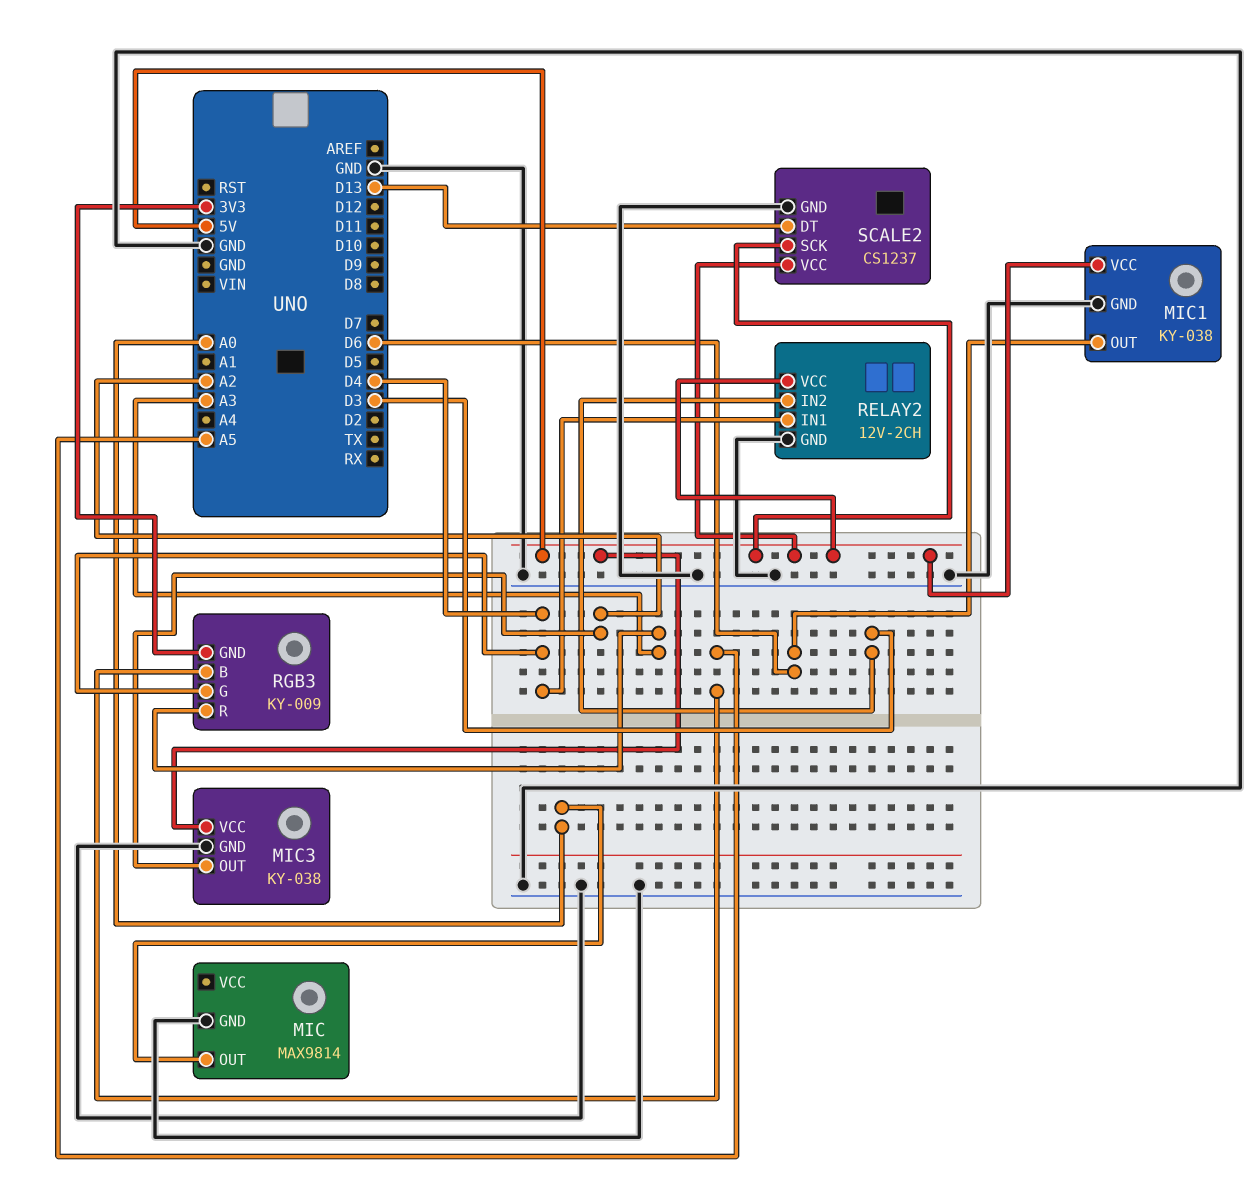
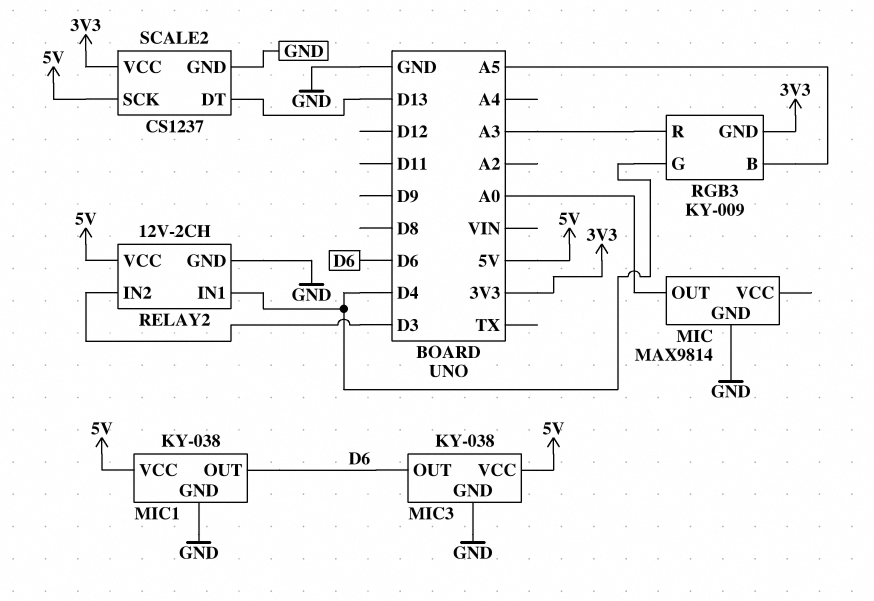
MIC3 pin OUT: A2 -> D6
SCALE2 pin VCC: 5V -> 3V3

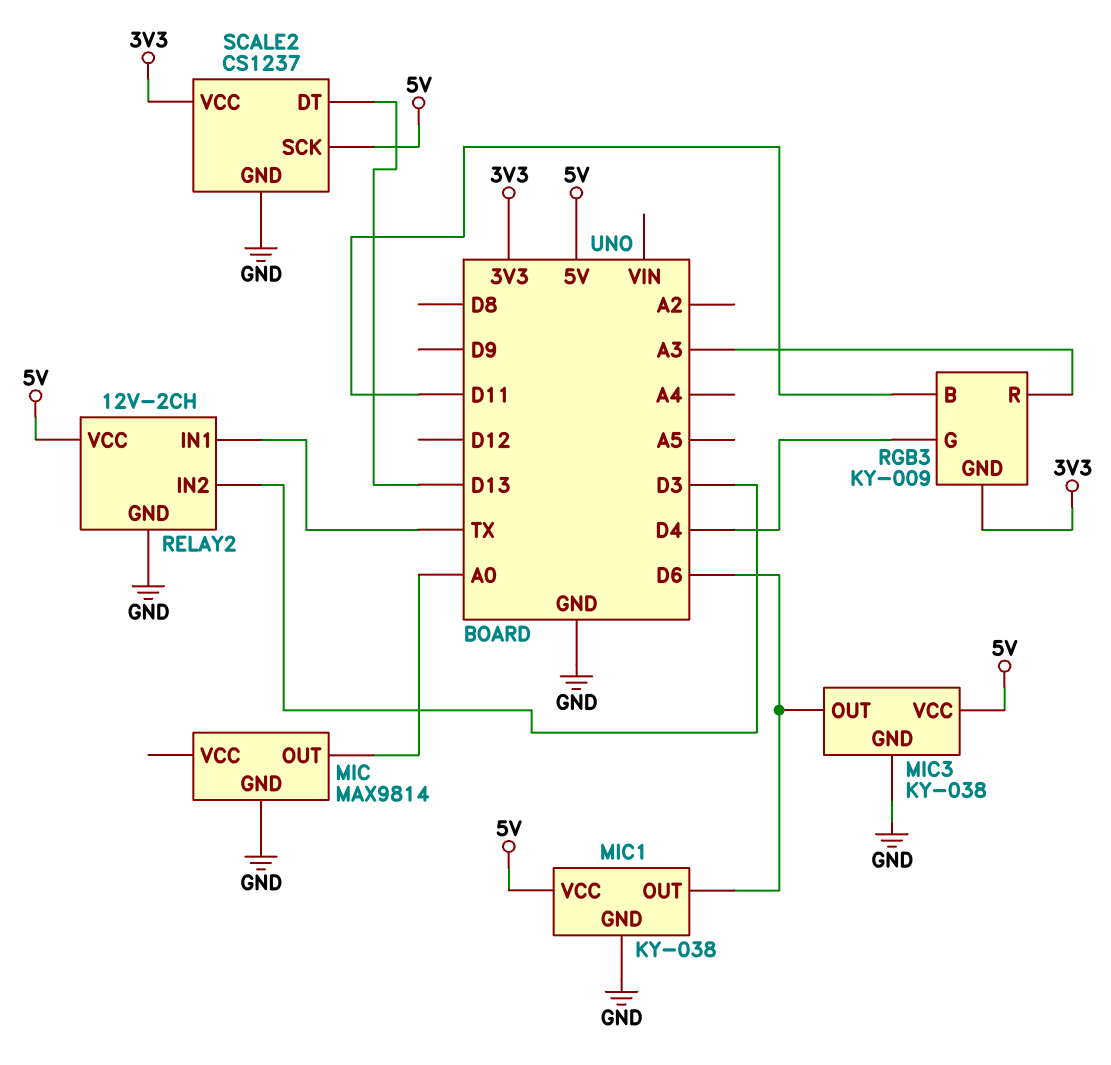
RELAY2 pin IN1: D4 -> TX
RGB3 pin B: A5 -> D11

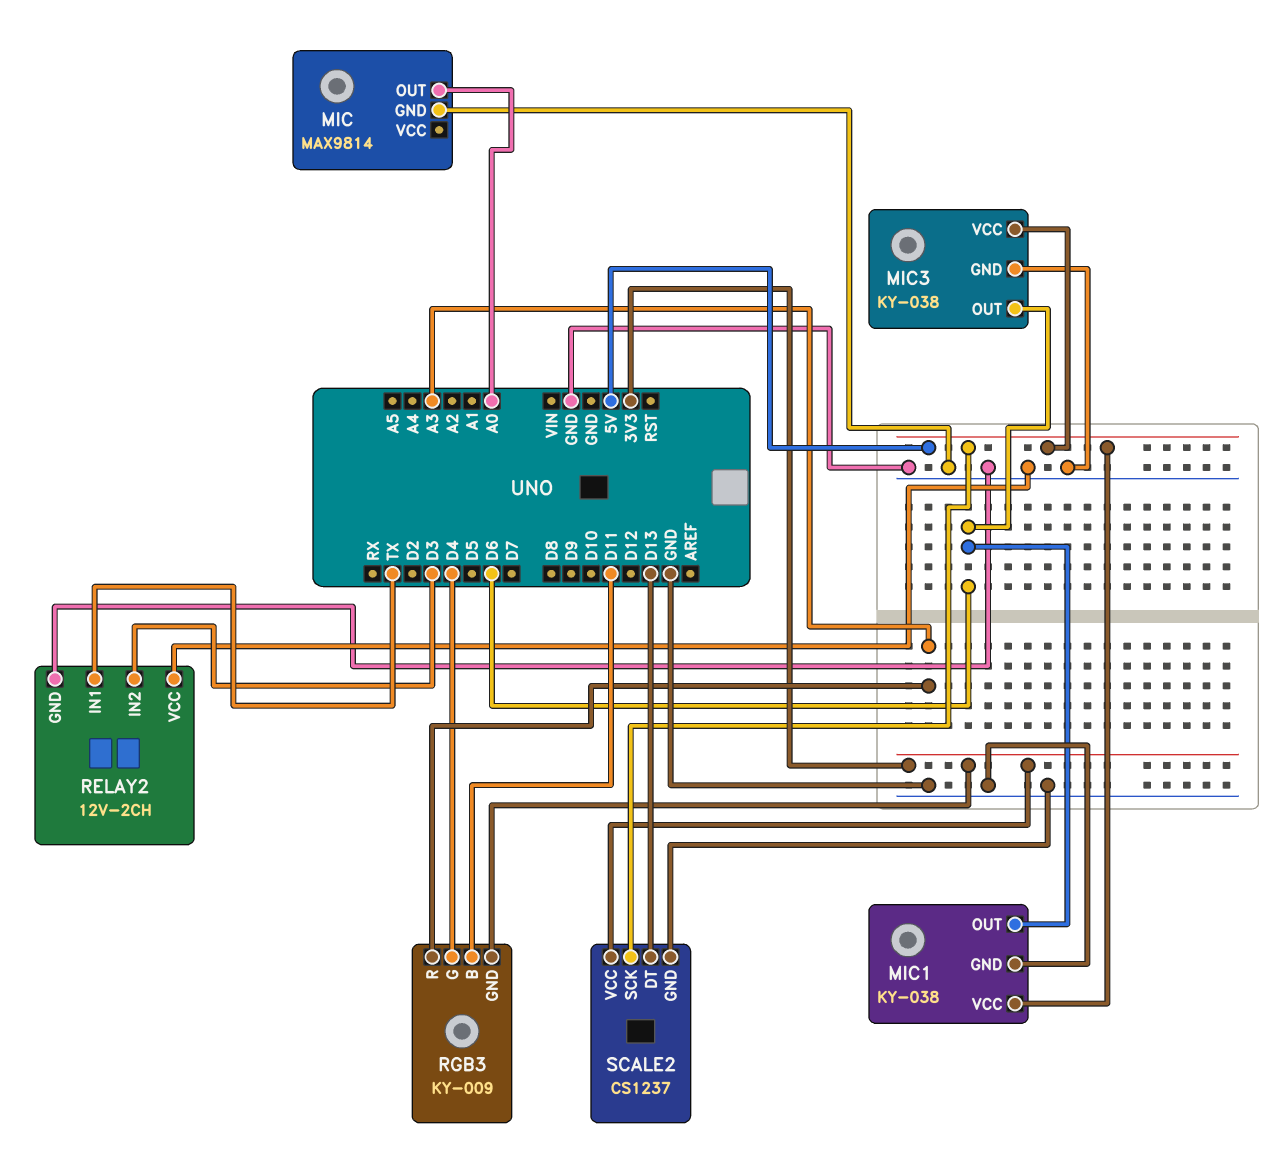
RELAY2 pin VCC: 5V -> GND

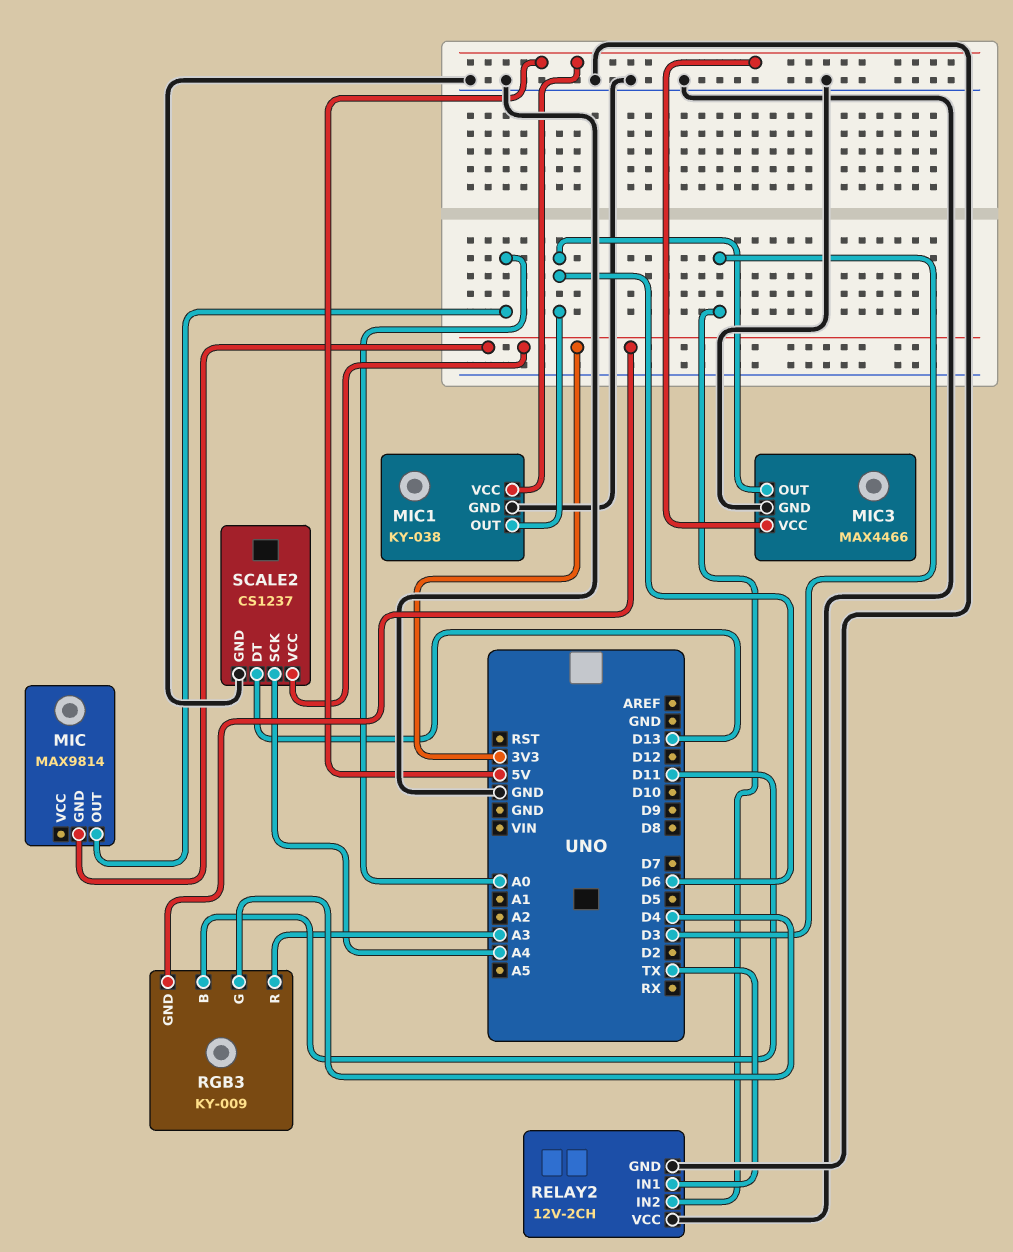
MIC pin GND: GND -> 3V3
MIC3: KY-038 -> MAX4466
SCALE2 pin SCK: 5V -> A4

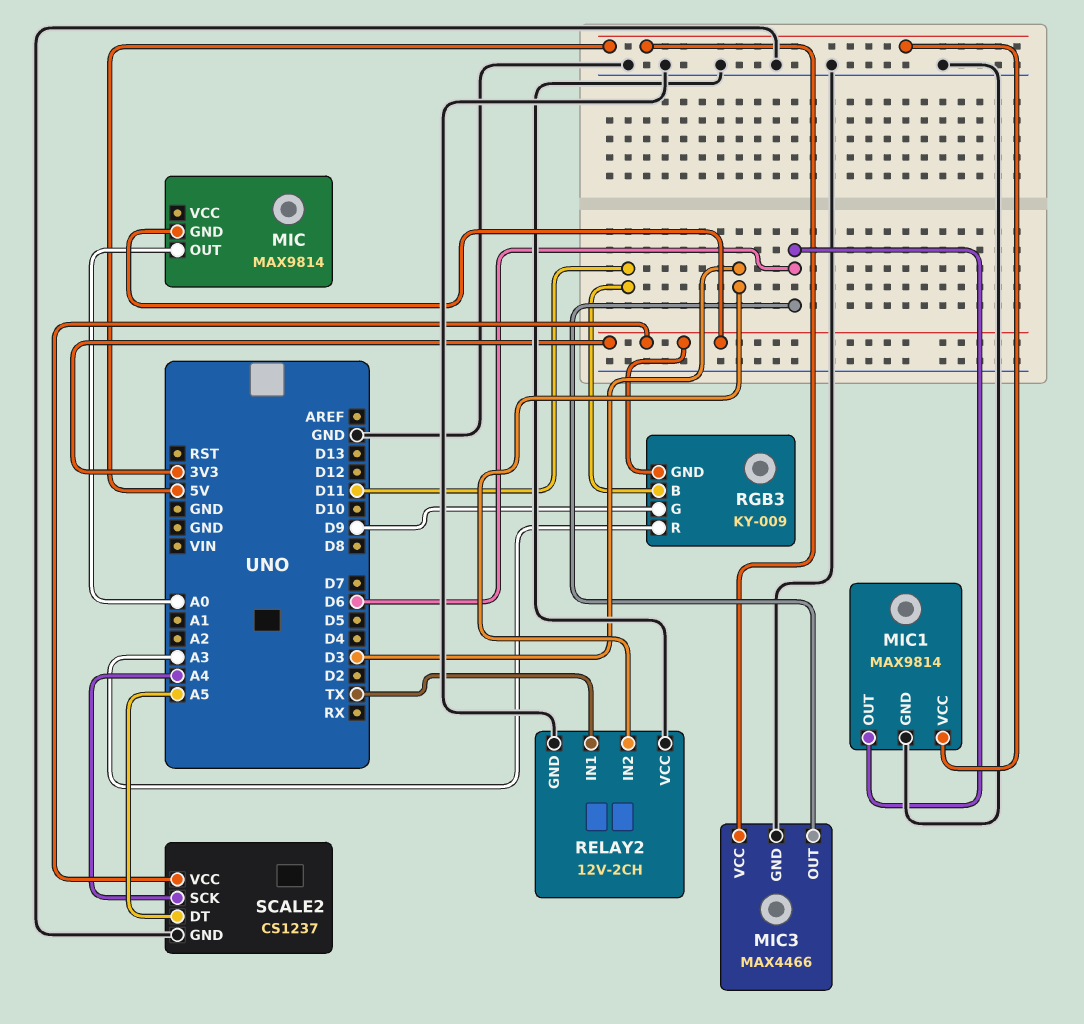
MIC1: KY-038 -> MAX9814
RGB3 pin G: D4 -> D9
SCALE2 pin DT: D13 -> A5

